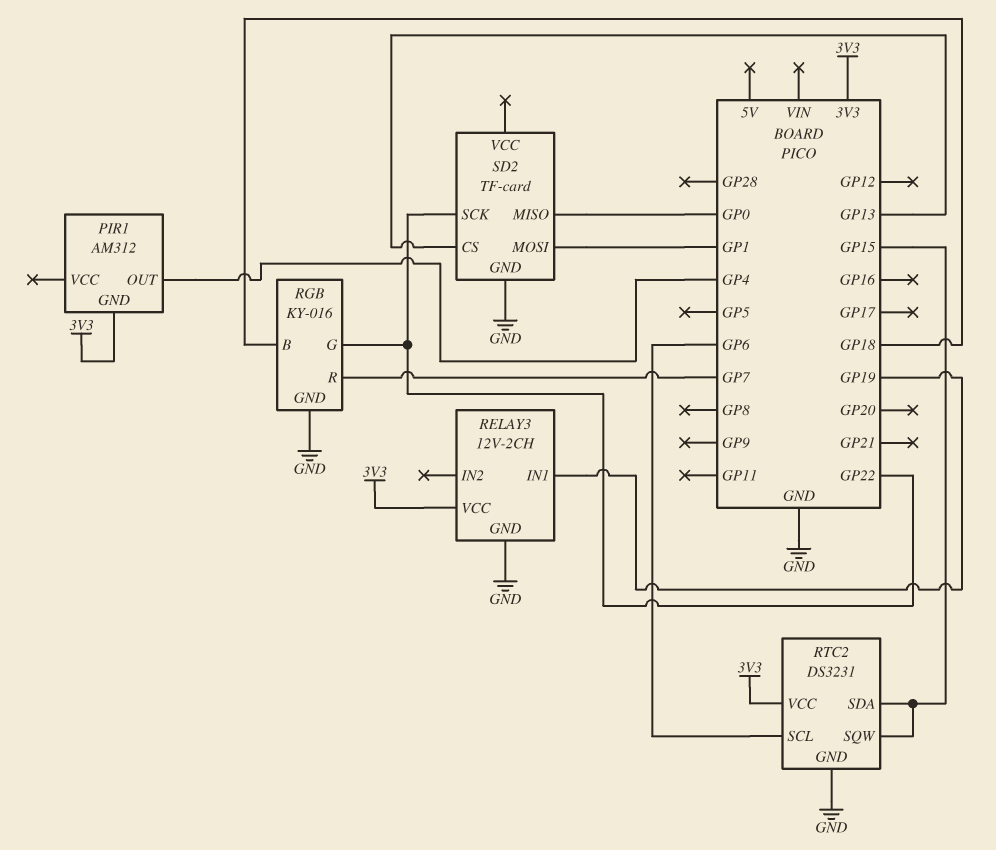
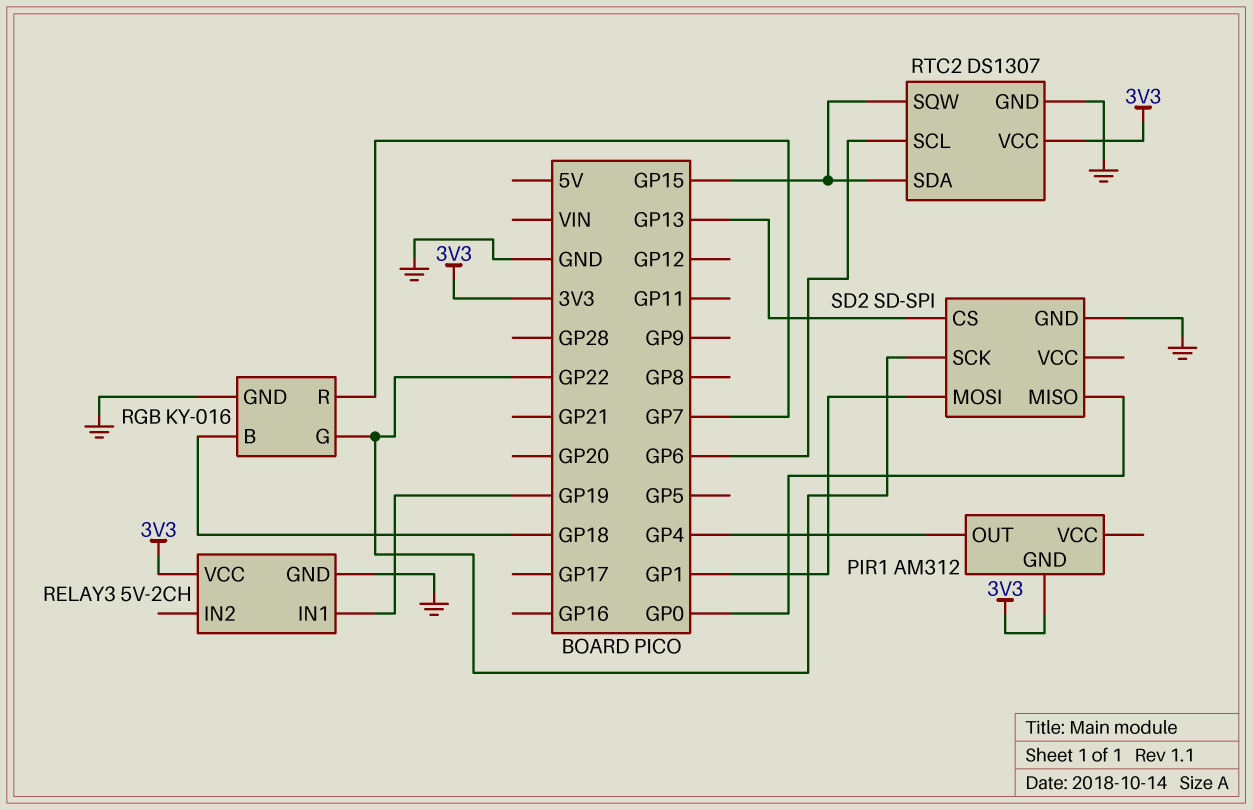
RELAY3: 12V-2CH -> 5V-2CH
RTC2: DS3231 -> DS1307
SD2: TF-card -> SD-SPI

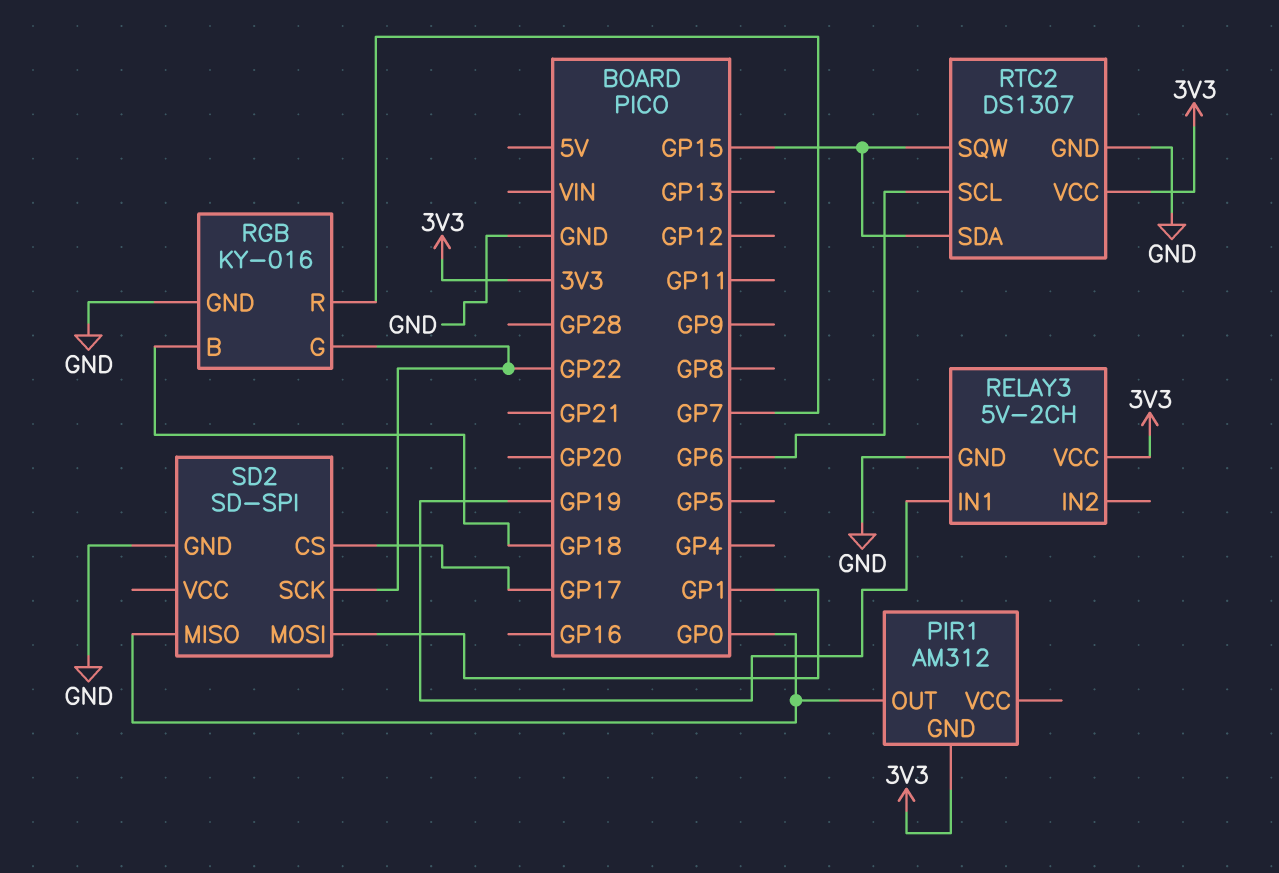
PIR1 pin OUT: GP4 -> GP0
SD2 pin CS: GP13 -> GP17

